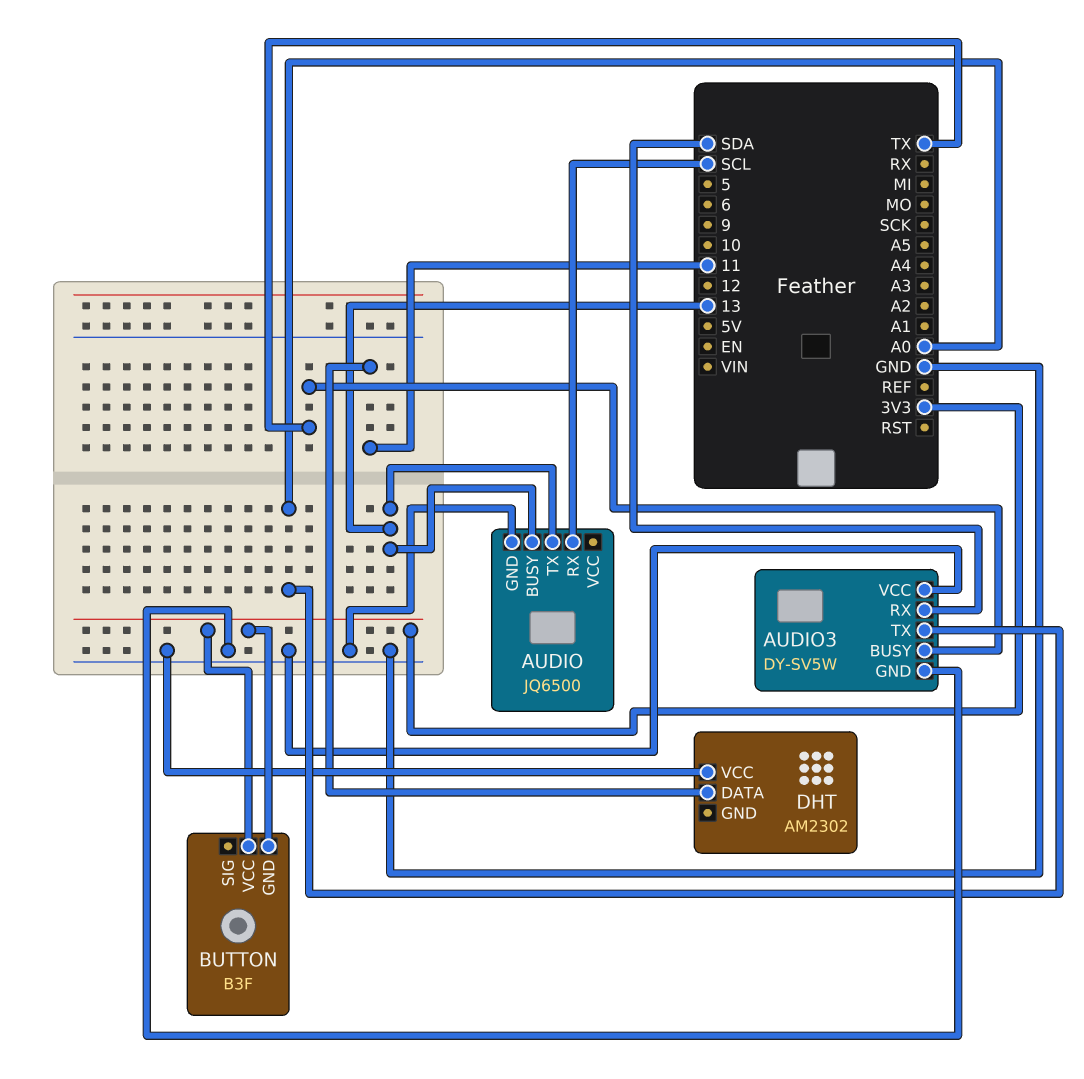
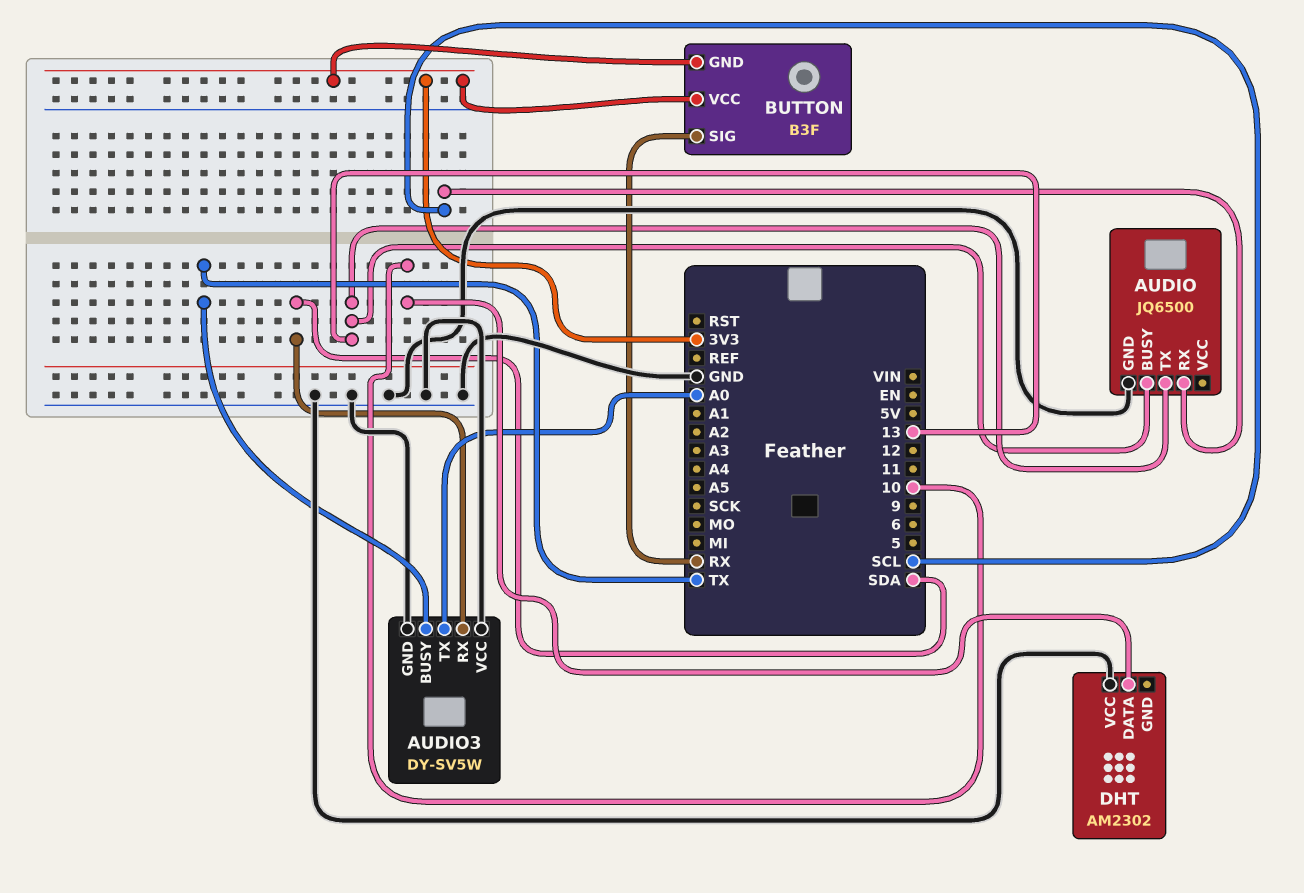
BUTTON pin SIG: none -> RX
DHT pin DATA: 11 -> 10

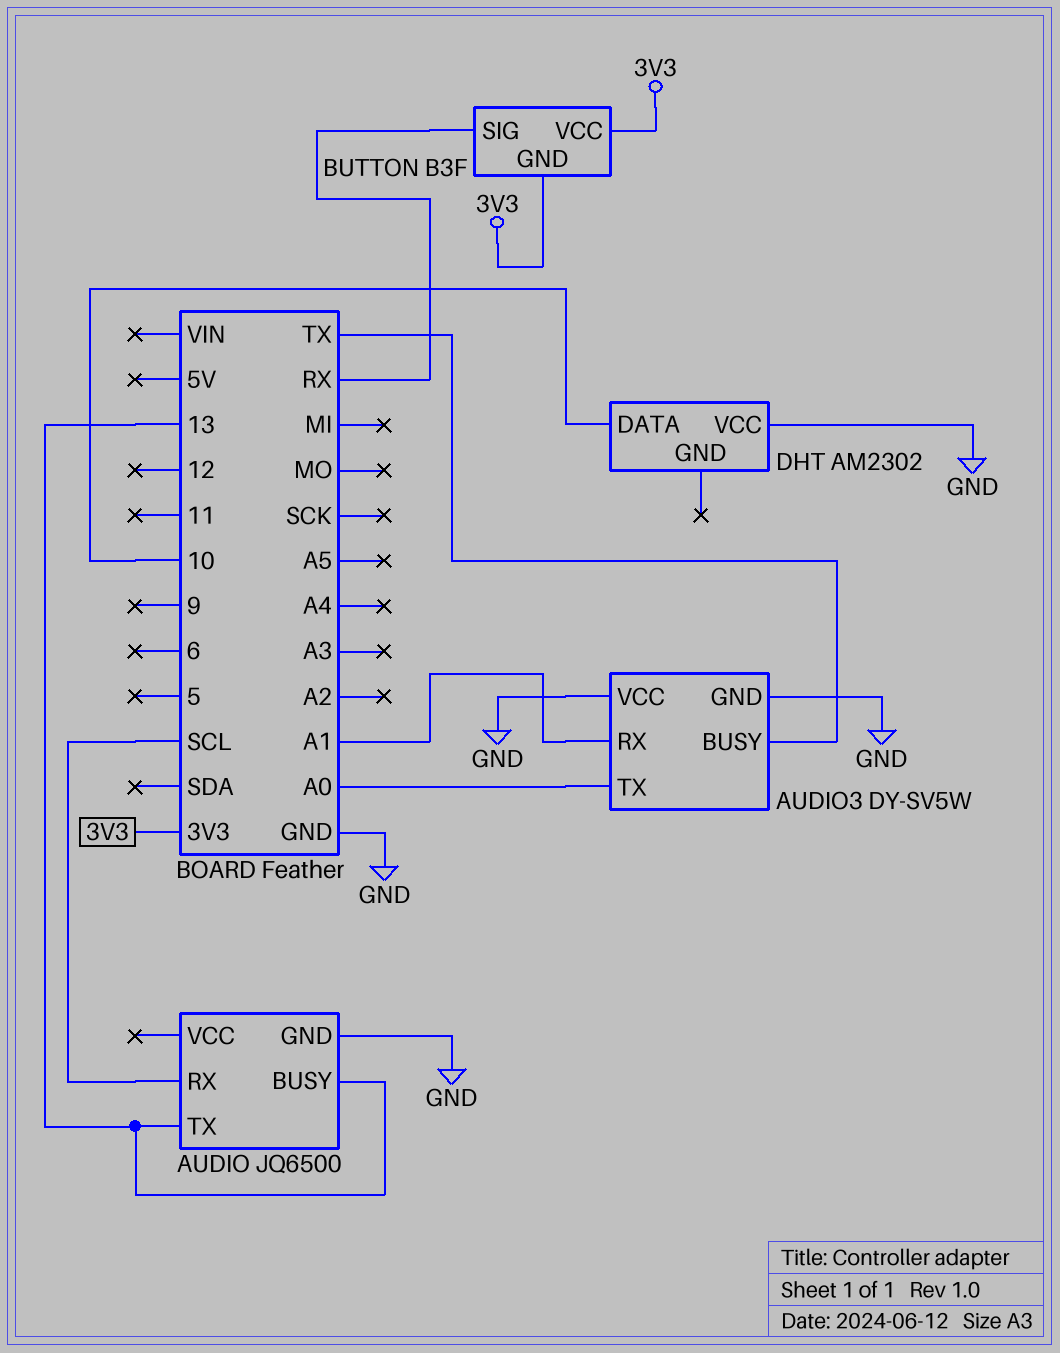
AUDIO3 pin RX: SDA -> A1

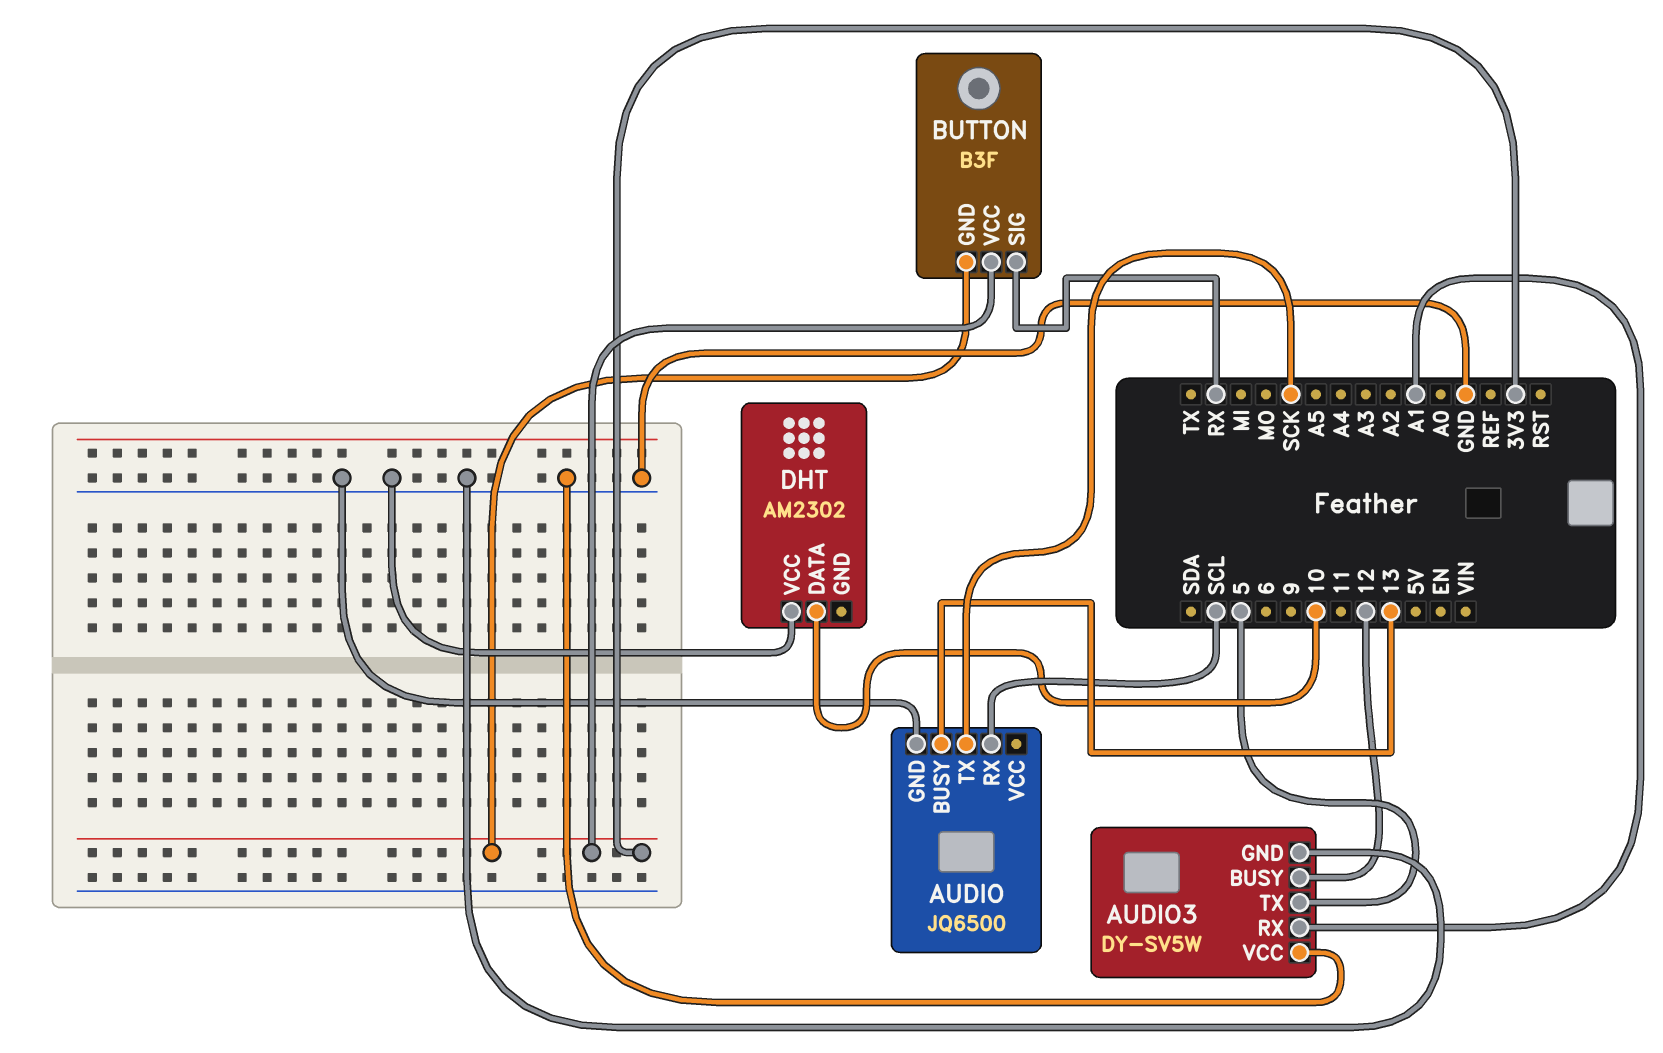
AUDIO pin TX: 13 -> SCK
AUDIO3 pin BUSY: TX -> 12
AUDIO3 pin TX: A0 -> 5

